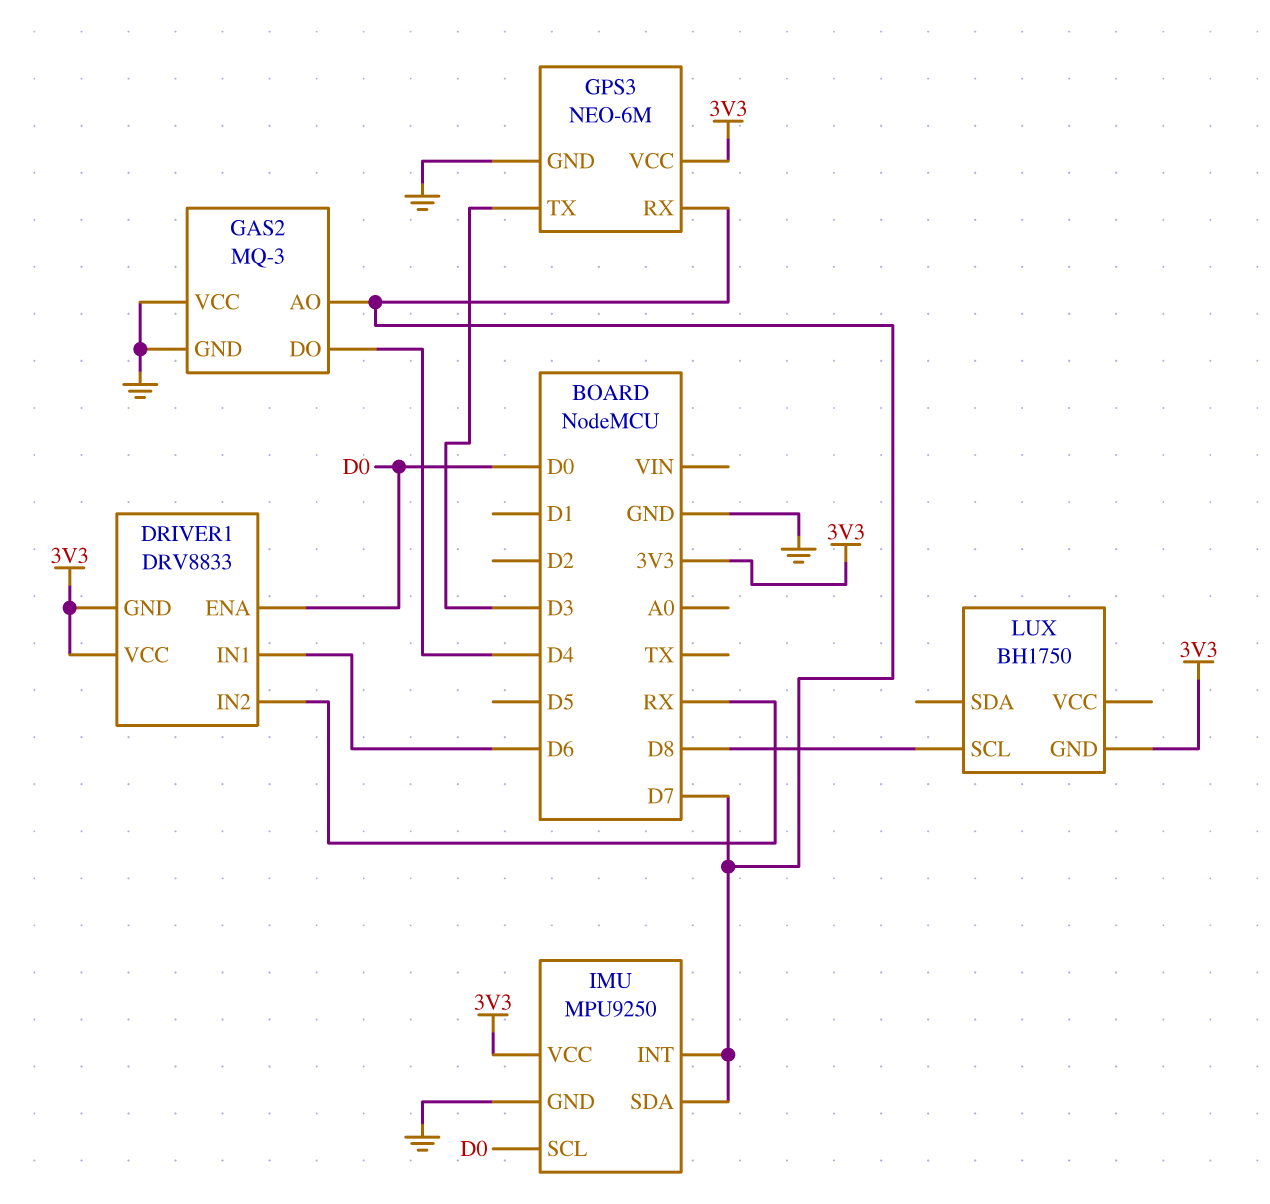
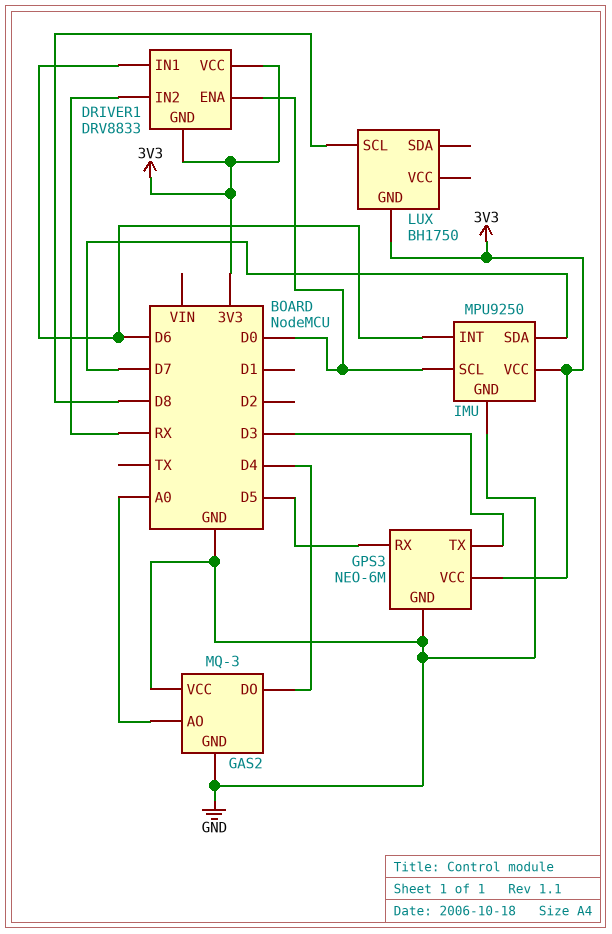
GAS2 pin AO: D7 -> A0
GPS3 pin RX: D7 -> D5
IMU pin INT: D7 -> D6

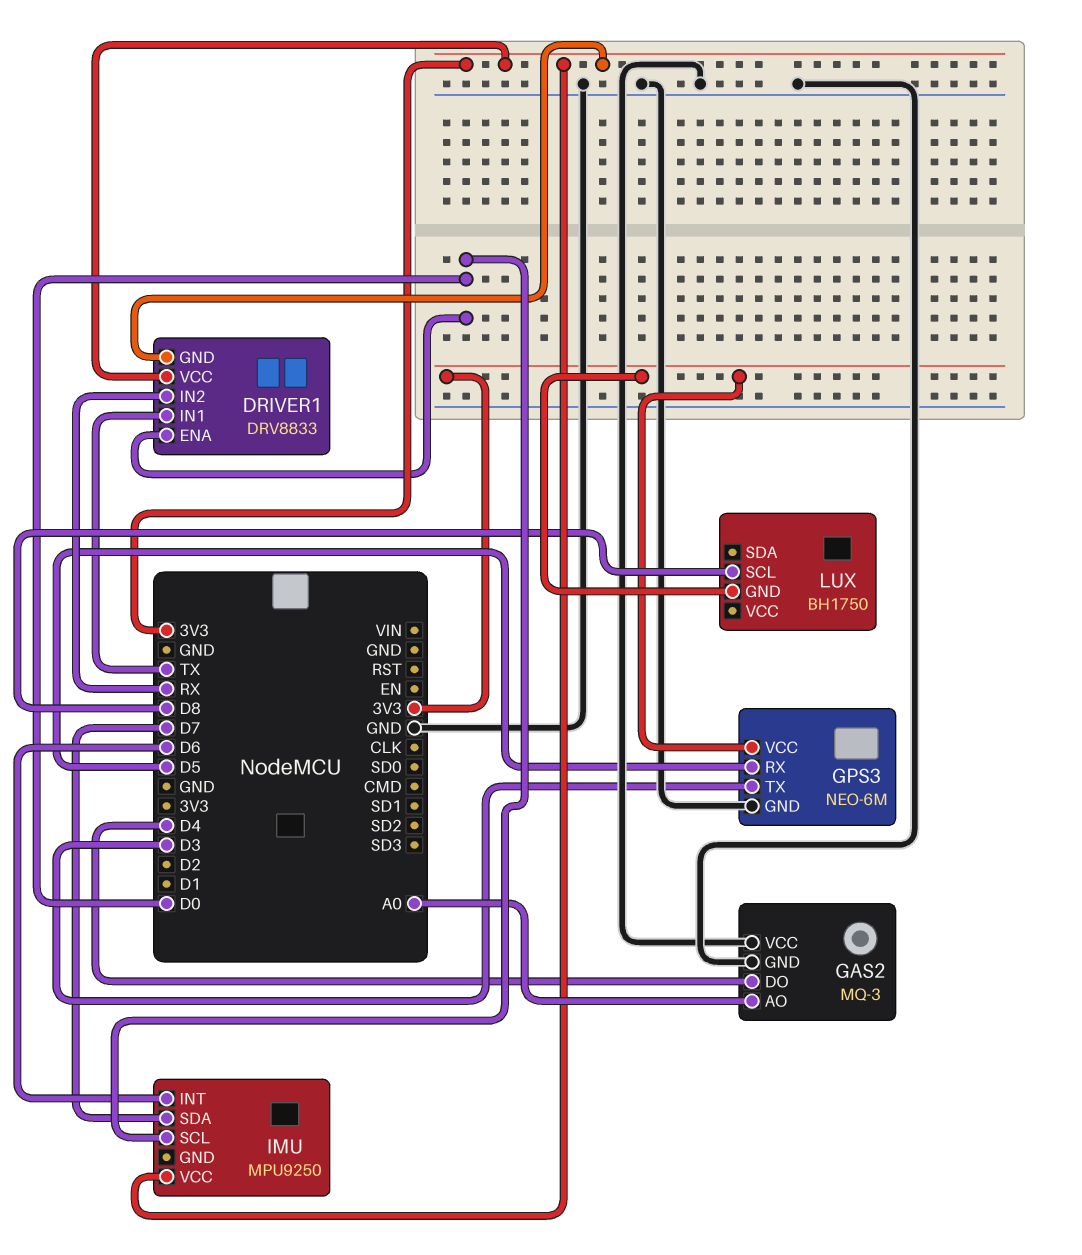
DRIVER1 pin IN1: D6 -> TX
IMU pin GND: GND -> none

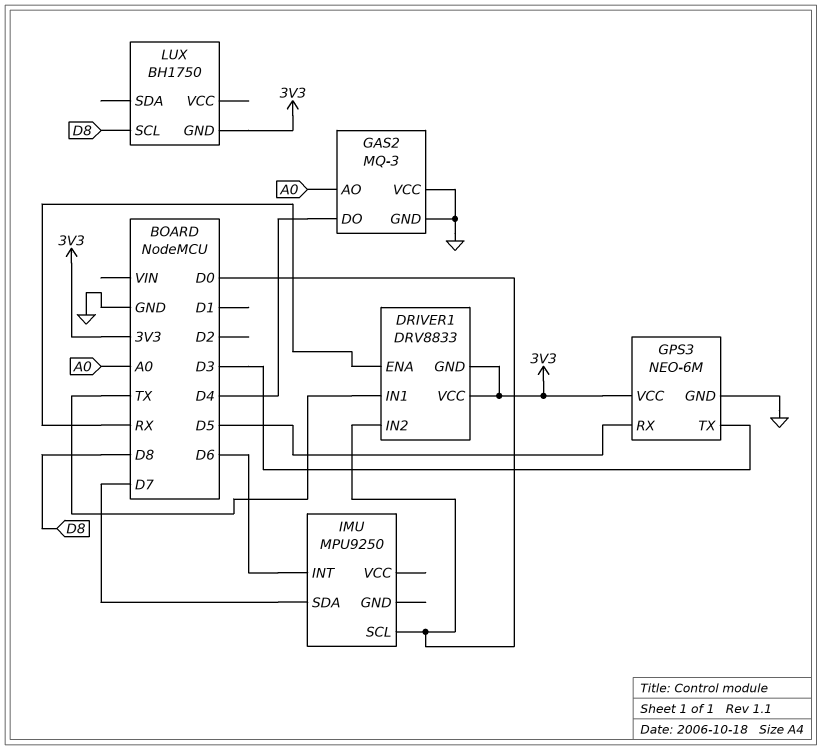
DRIVER1 pin ENA: D0 -> RX
DRIVER1 pin IN2: RX -> D0
IMU pin VCC: 3V3 -> none

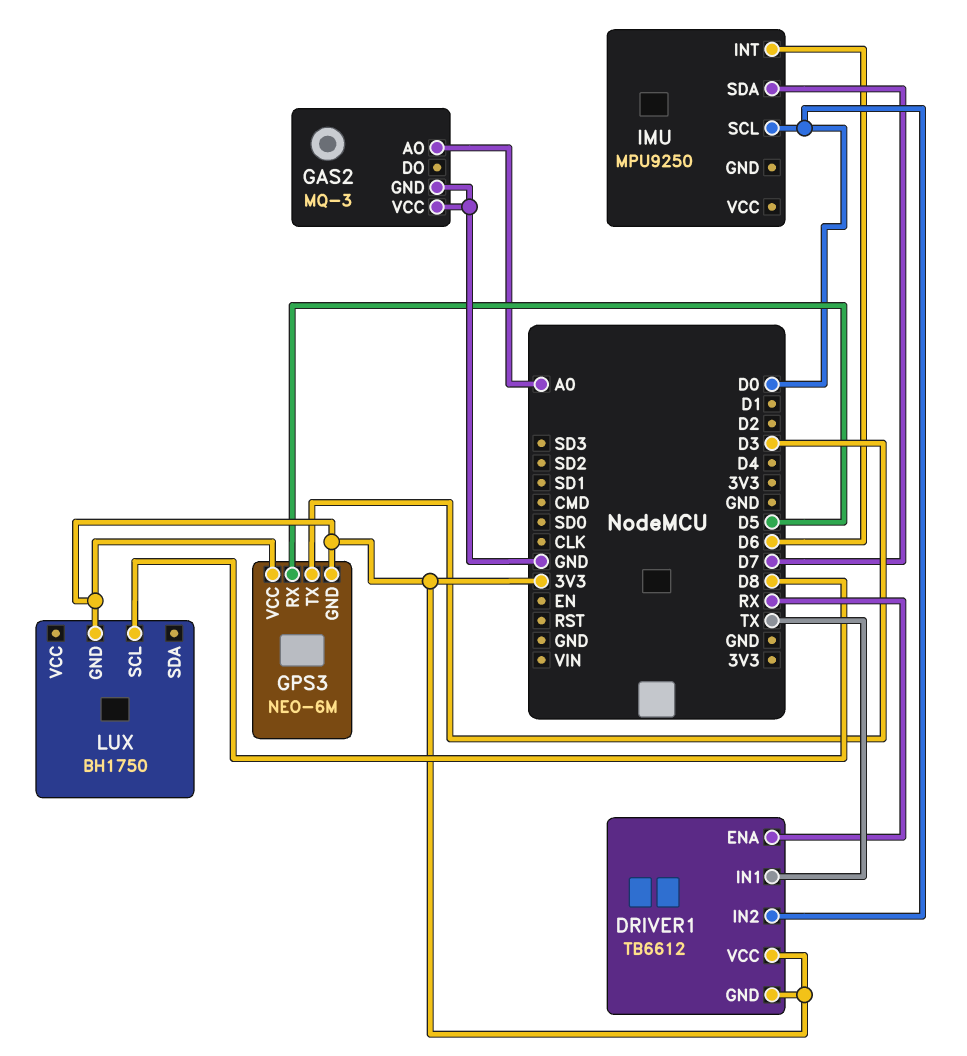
DRIVER1: DRV8833 -> TB6612
GAS2 pin DO: D4 -> none
GPS3 pin GND: GND -> 3V3

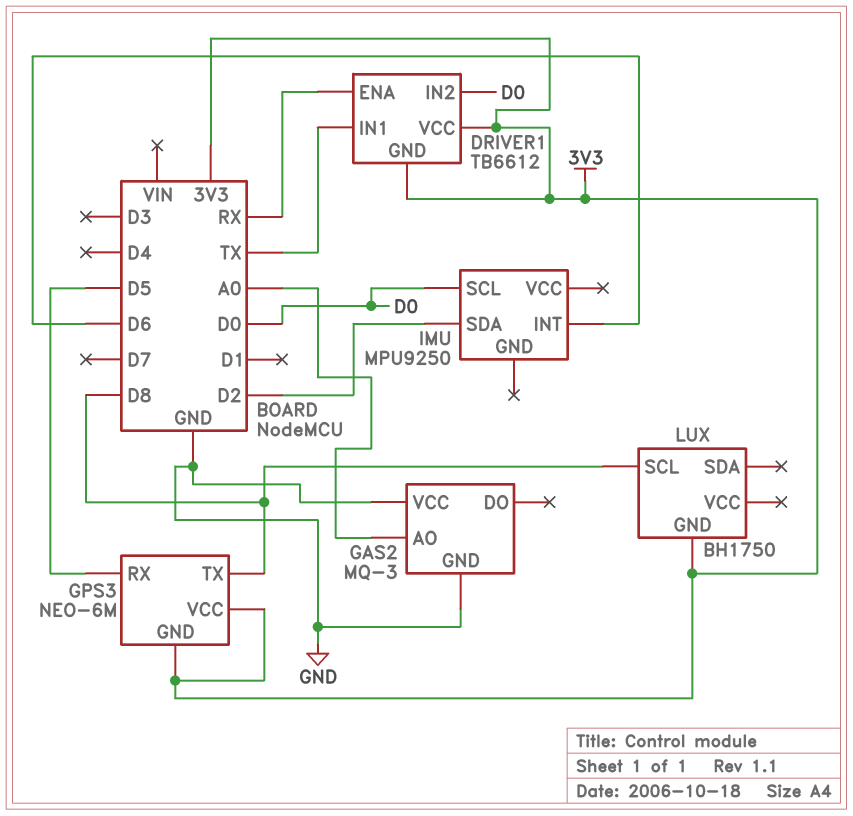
GPS3 pin TX: D3 -> D8
IMU pin SDA: D7 -> D2

